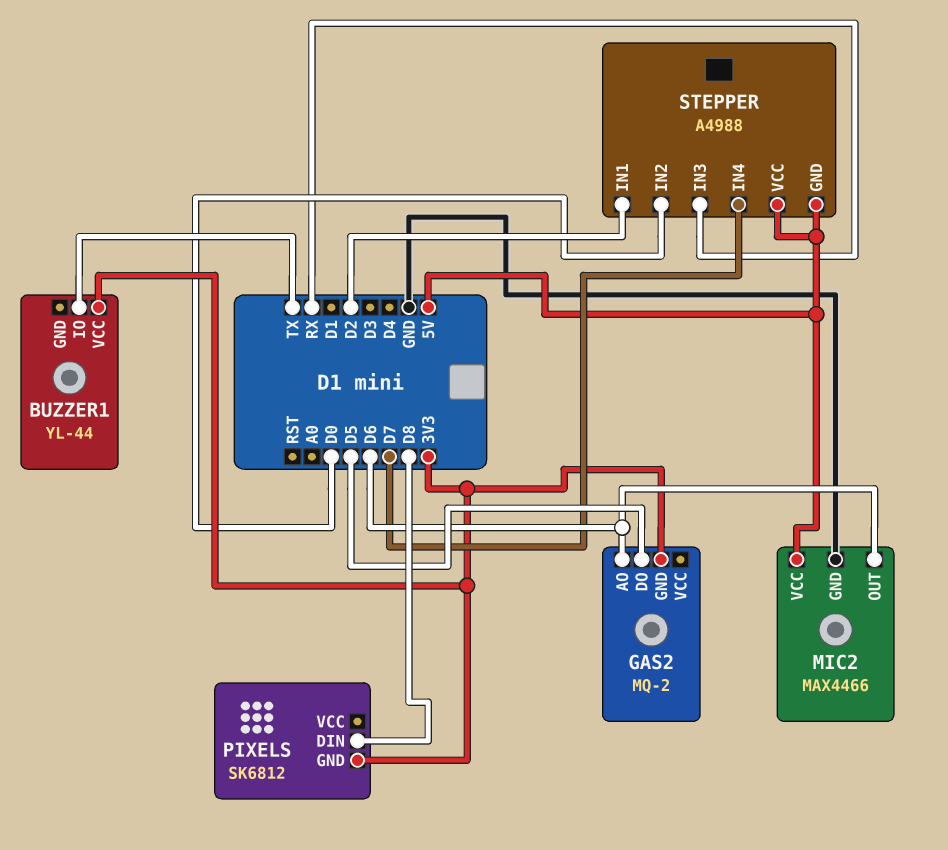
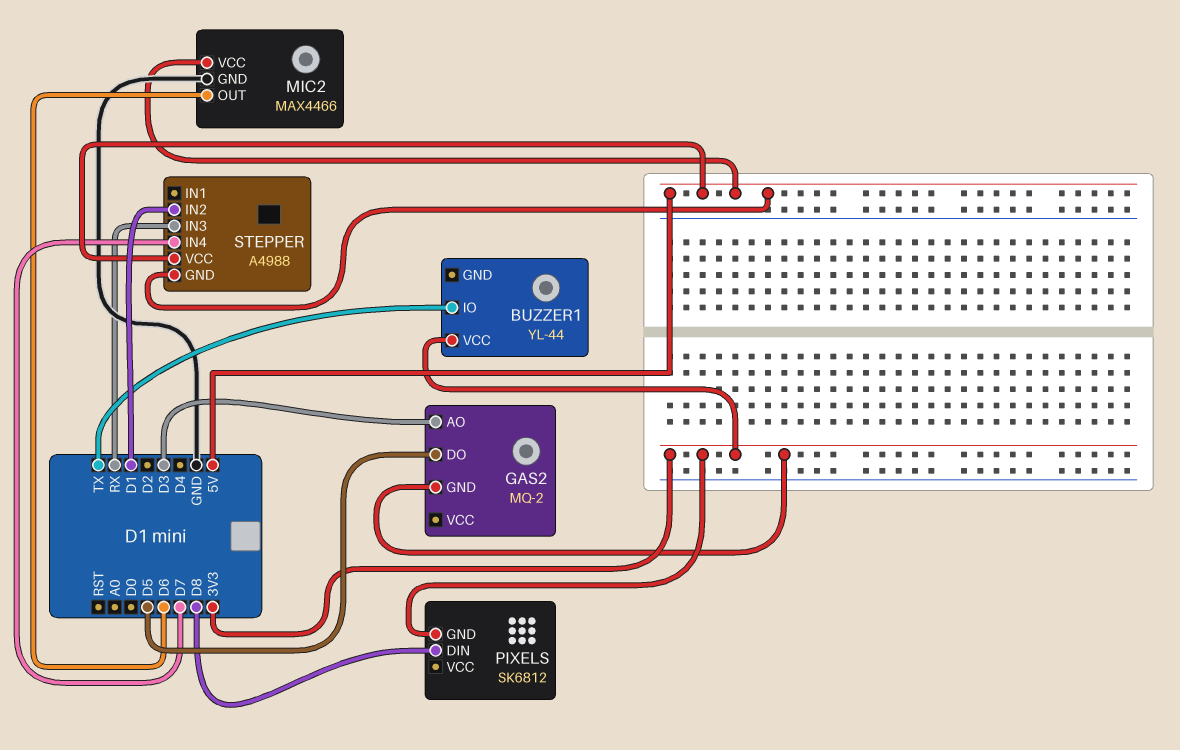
GAS2 pin AO: D6 -> D3
STEPPER pin IN1: D2 -> none
STEPPER pin IN2: D0 -> D1

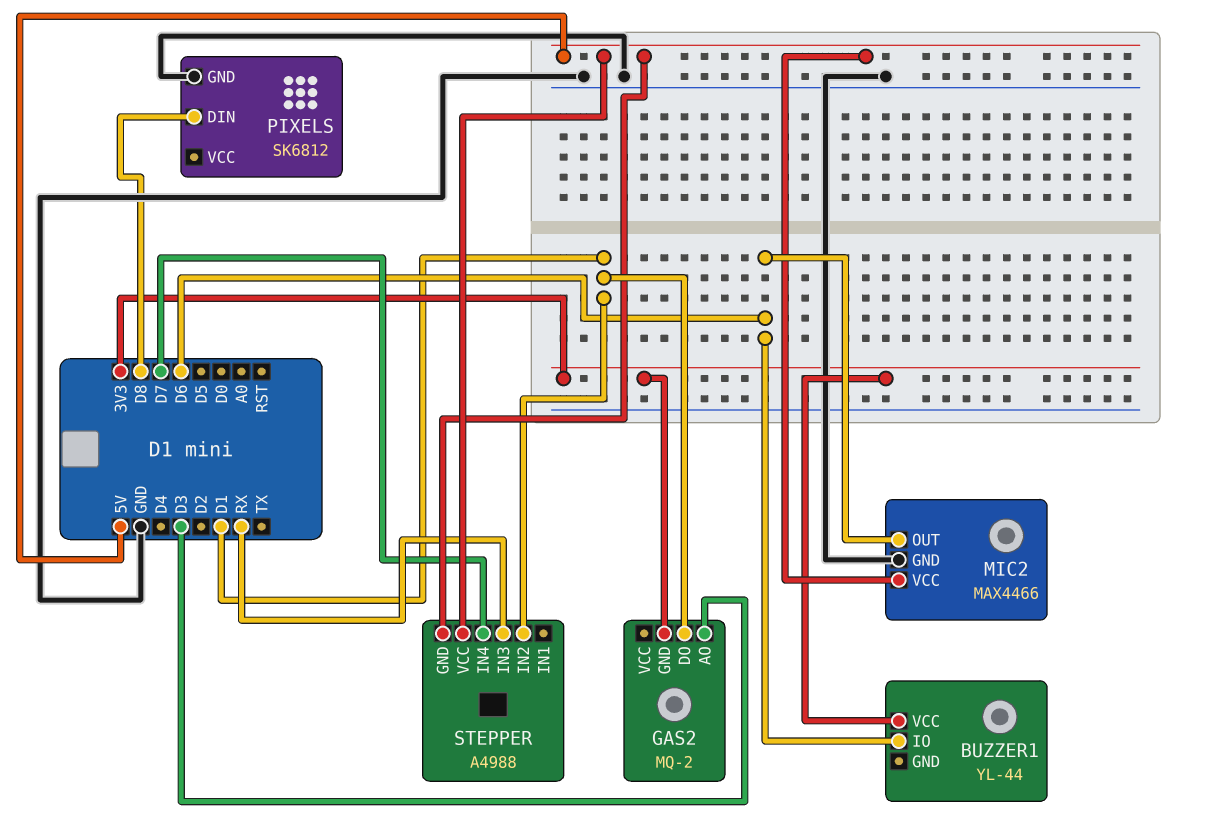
BUZZER1 pin IO: TX -> D6
GAS2 pin DO: D5 -> D1
PIXELS pin GND: 3V3 -> GND

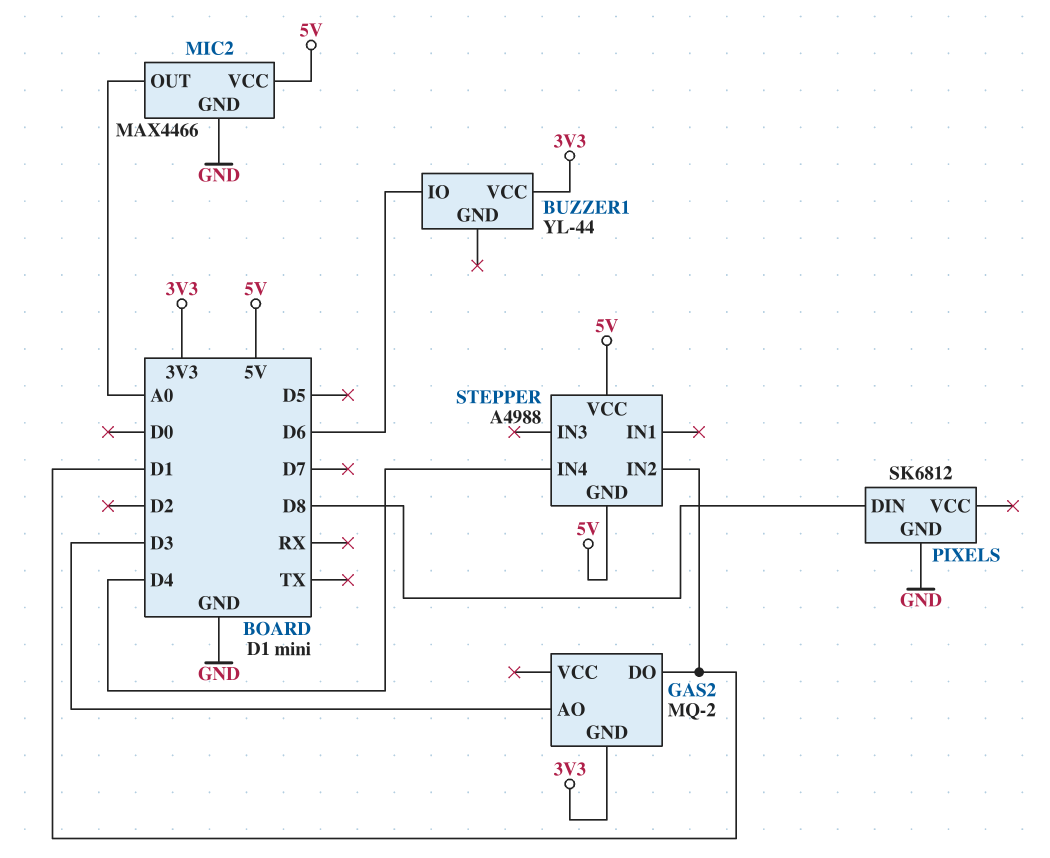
MIC2 pin OUT: D6 -> A0
STEPPER pin IN3: RX -> none
STEPPER pin IN4: D7 -> D4

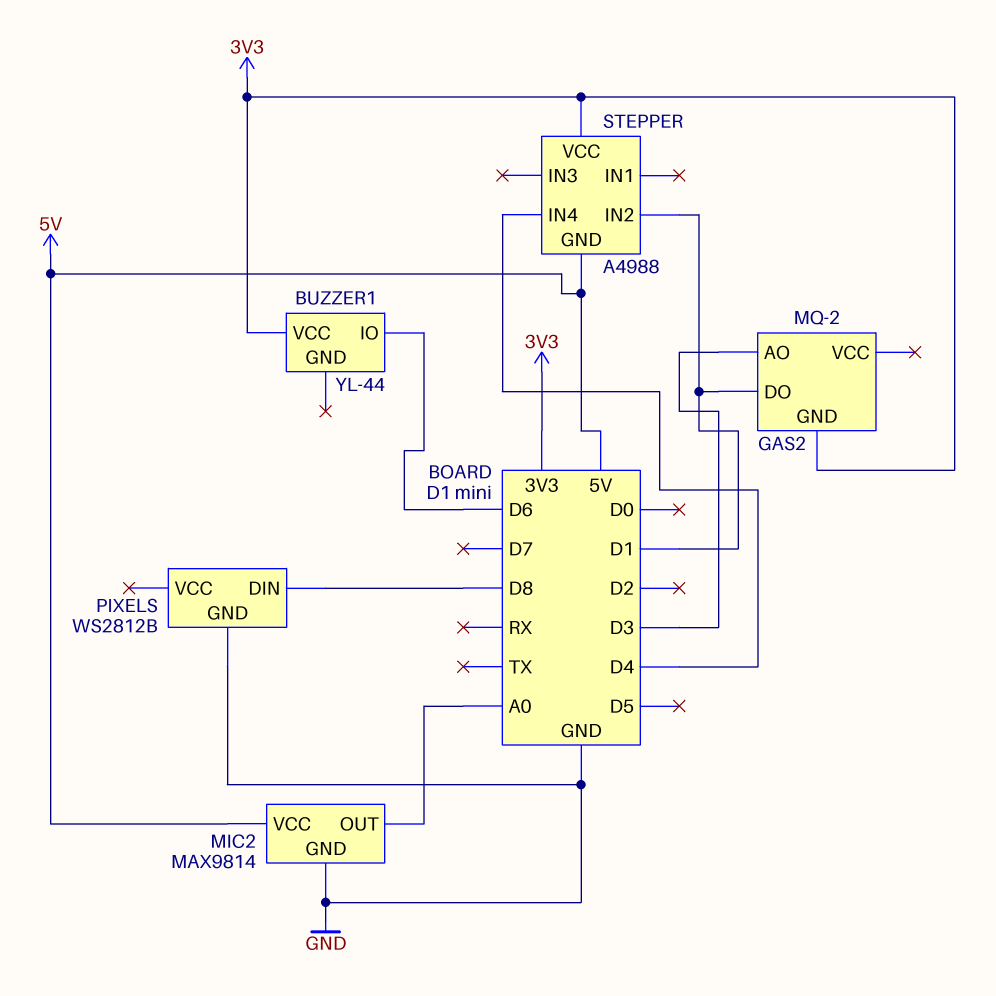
MIC2: MAX4466 -> MAX9814
PIXELS: SK6812 -> WS2812B
STEPPER pin VCC: 5V -> 3V3

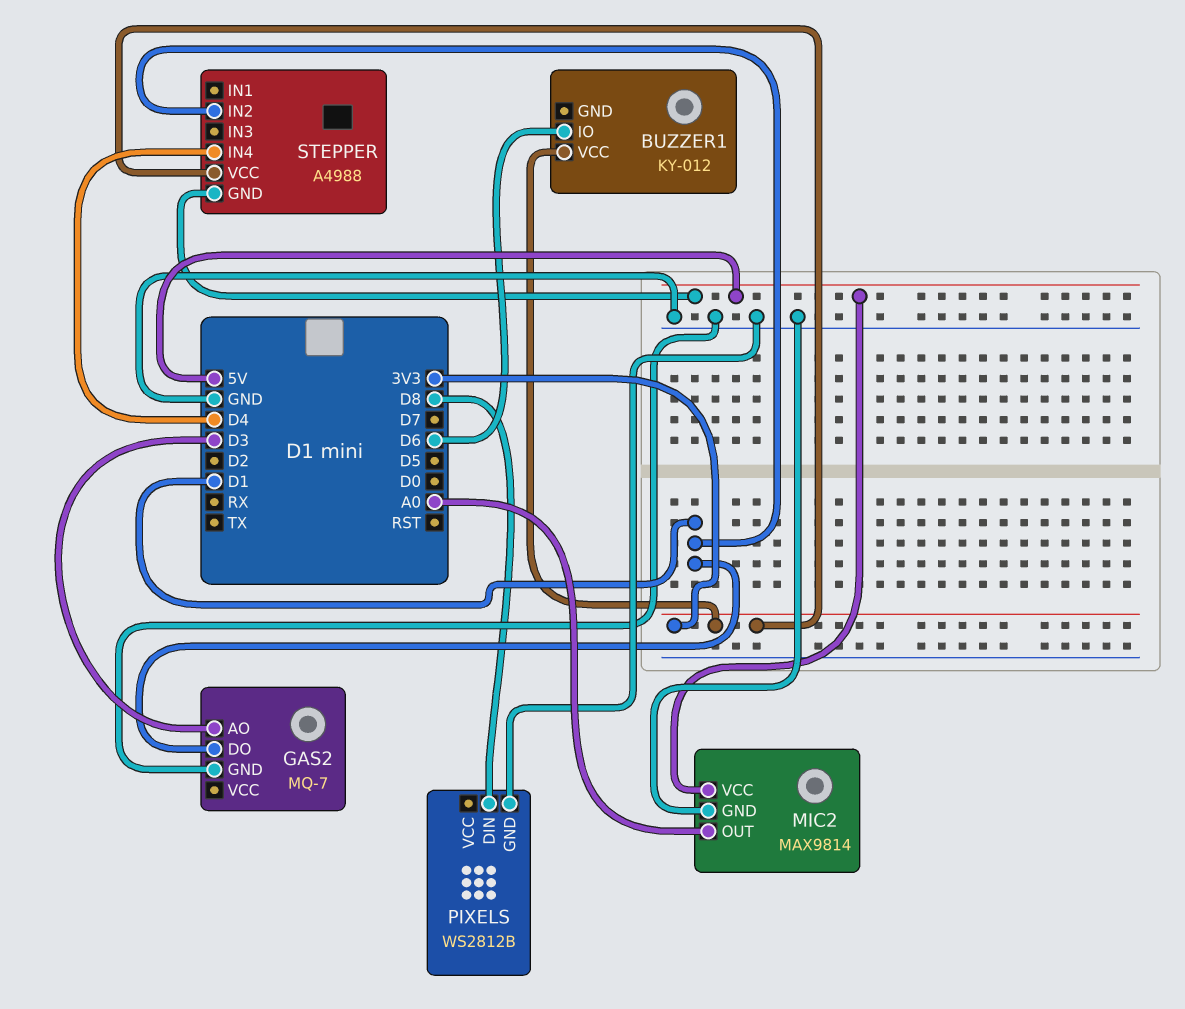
BUZZER1: YL-44 -> KY-012
GAS2: MQ-2 -> MQ-7
GAS2 pin GND: 3V3 -> GND

